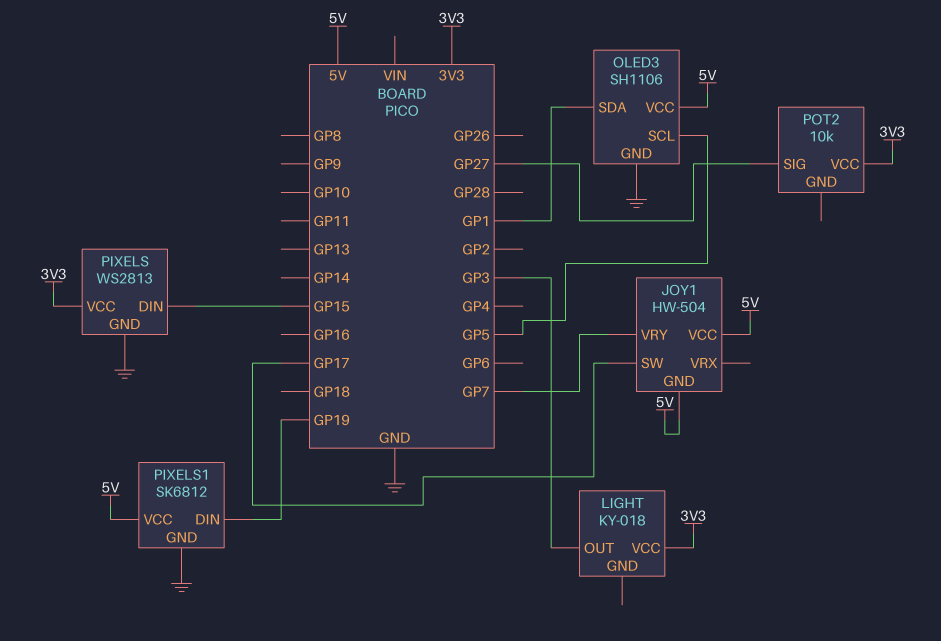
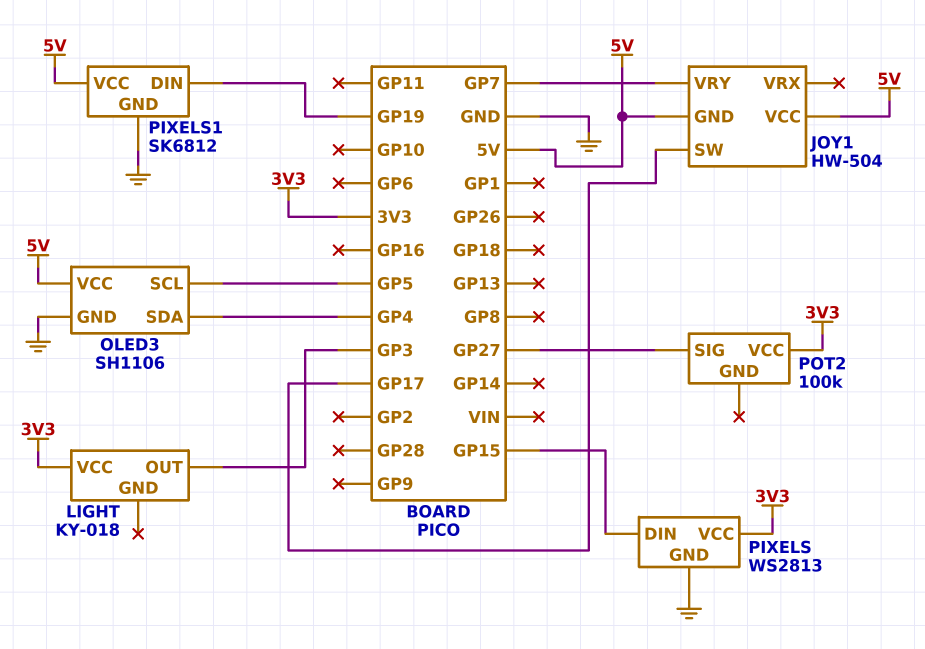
OLED3 pin SDA: GP1 -> GP4
POT2: 10k -> 100k

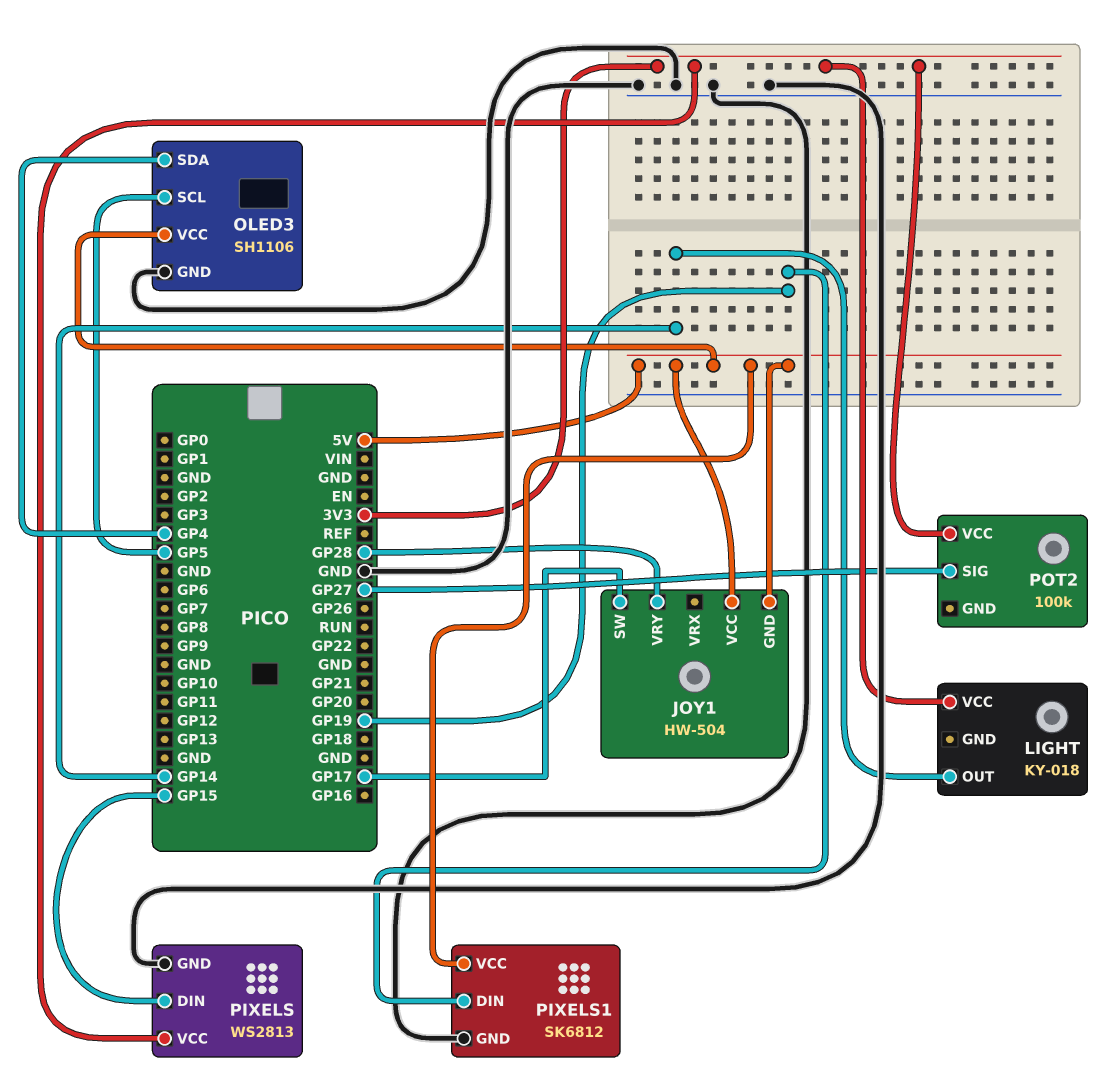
JOY1 pin VRY: GP7 -> GP28
LIGHT pin OUT: GP3 -> GP14

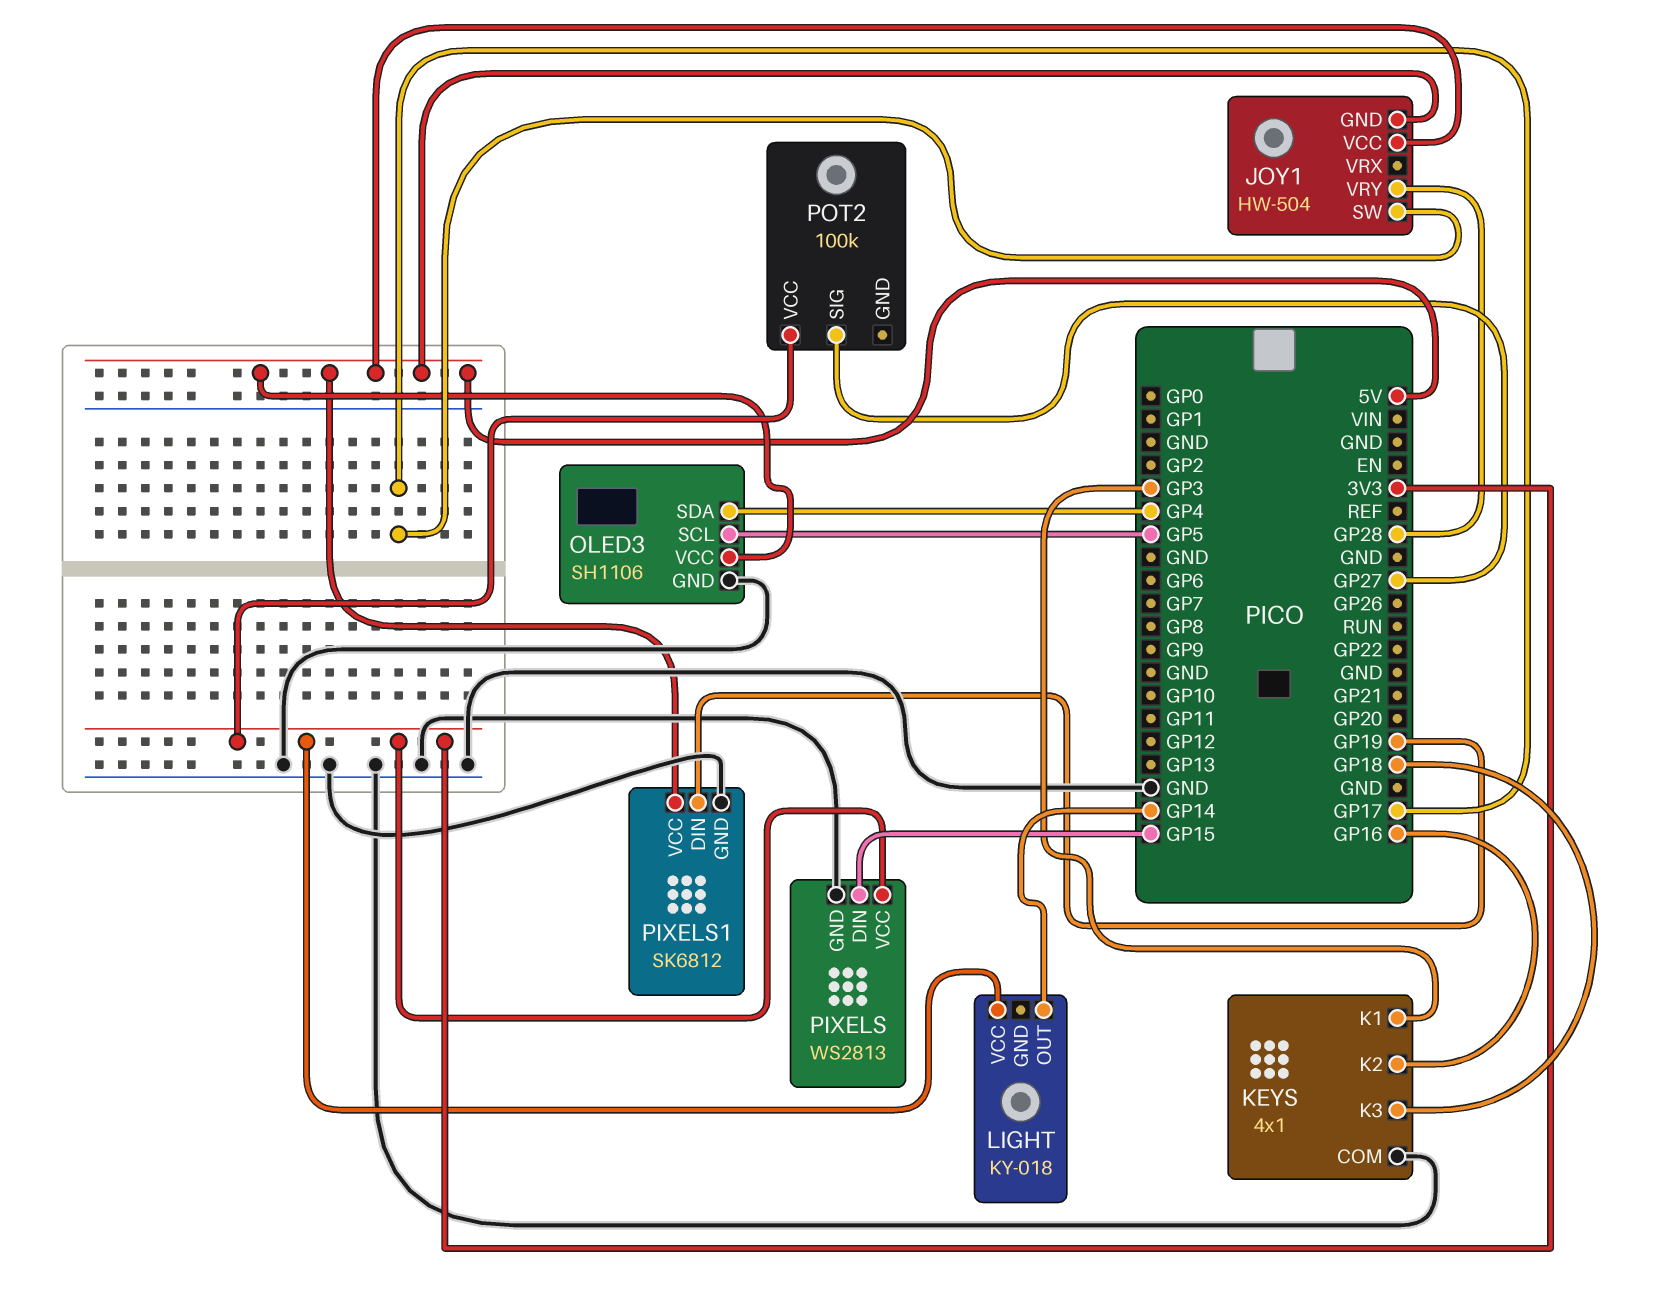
KEYS: none -> 4x1
KEYS pin COM: none -> GND
KEYS pin K1: none -> GP3
KEYS pin K2: none -> GP16
KEYS pin K3: none -> GP18

